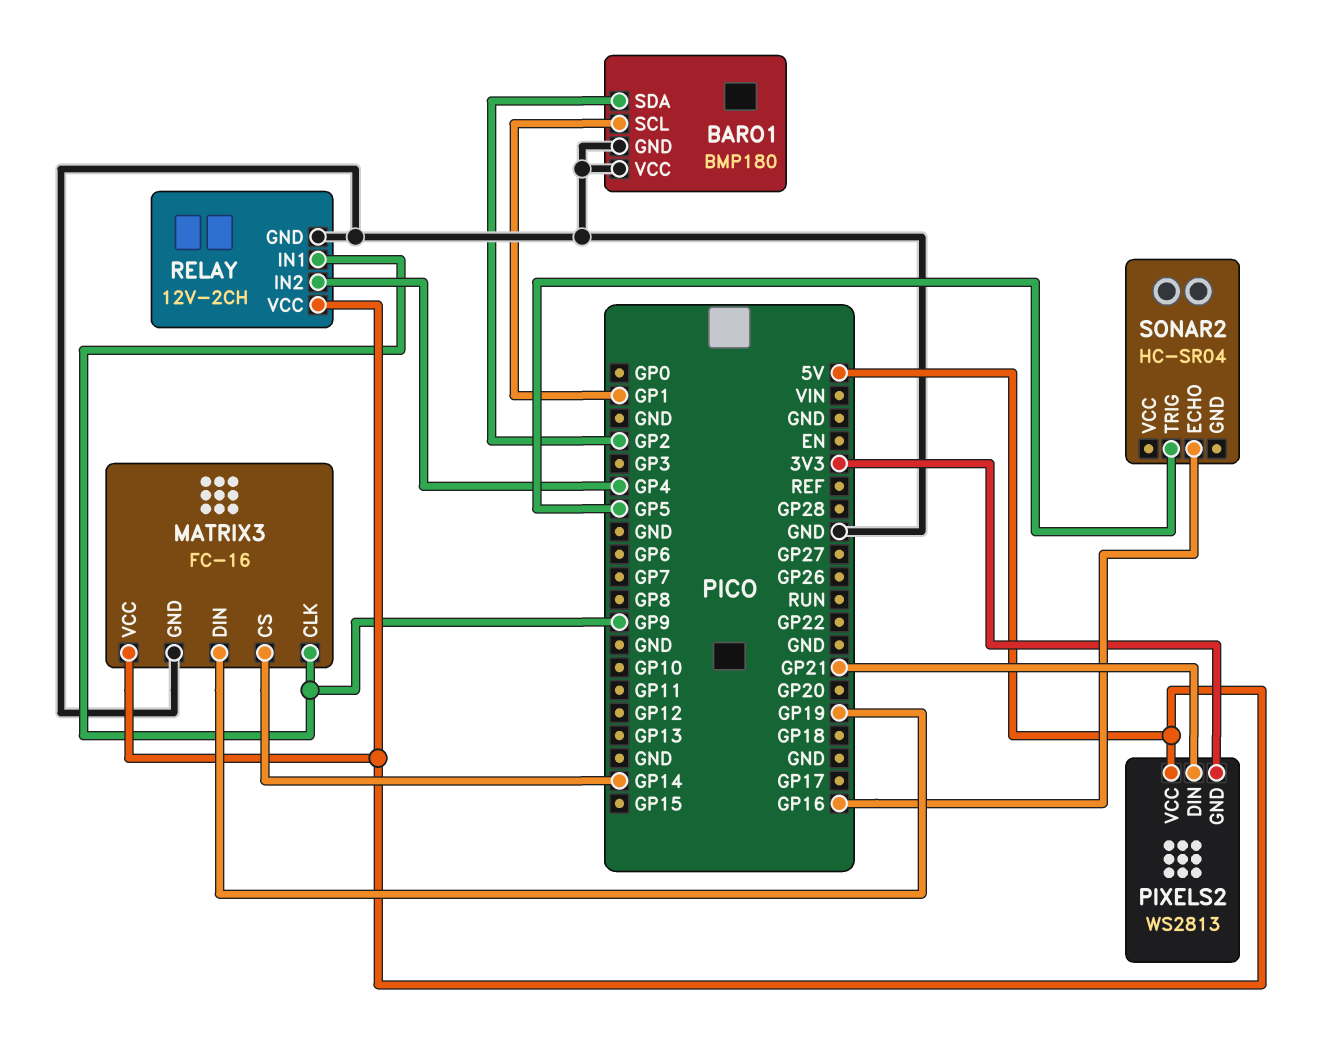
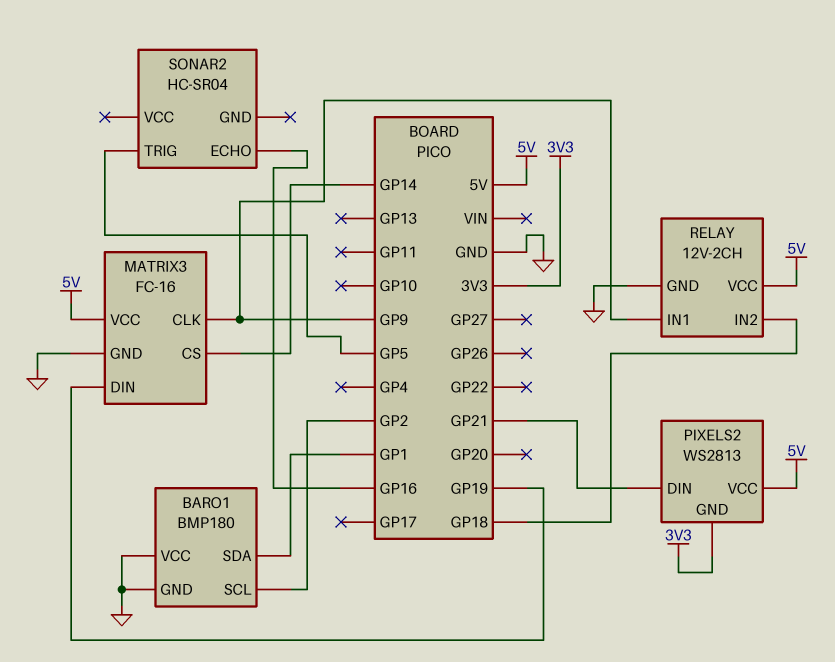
BARO1 pin SCL: GP1 -> GP2
BARO1 pin SDA: GP2 -> GP1
RELAY pin IN2: GP4 -> GP18

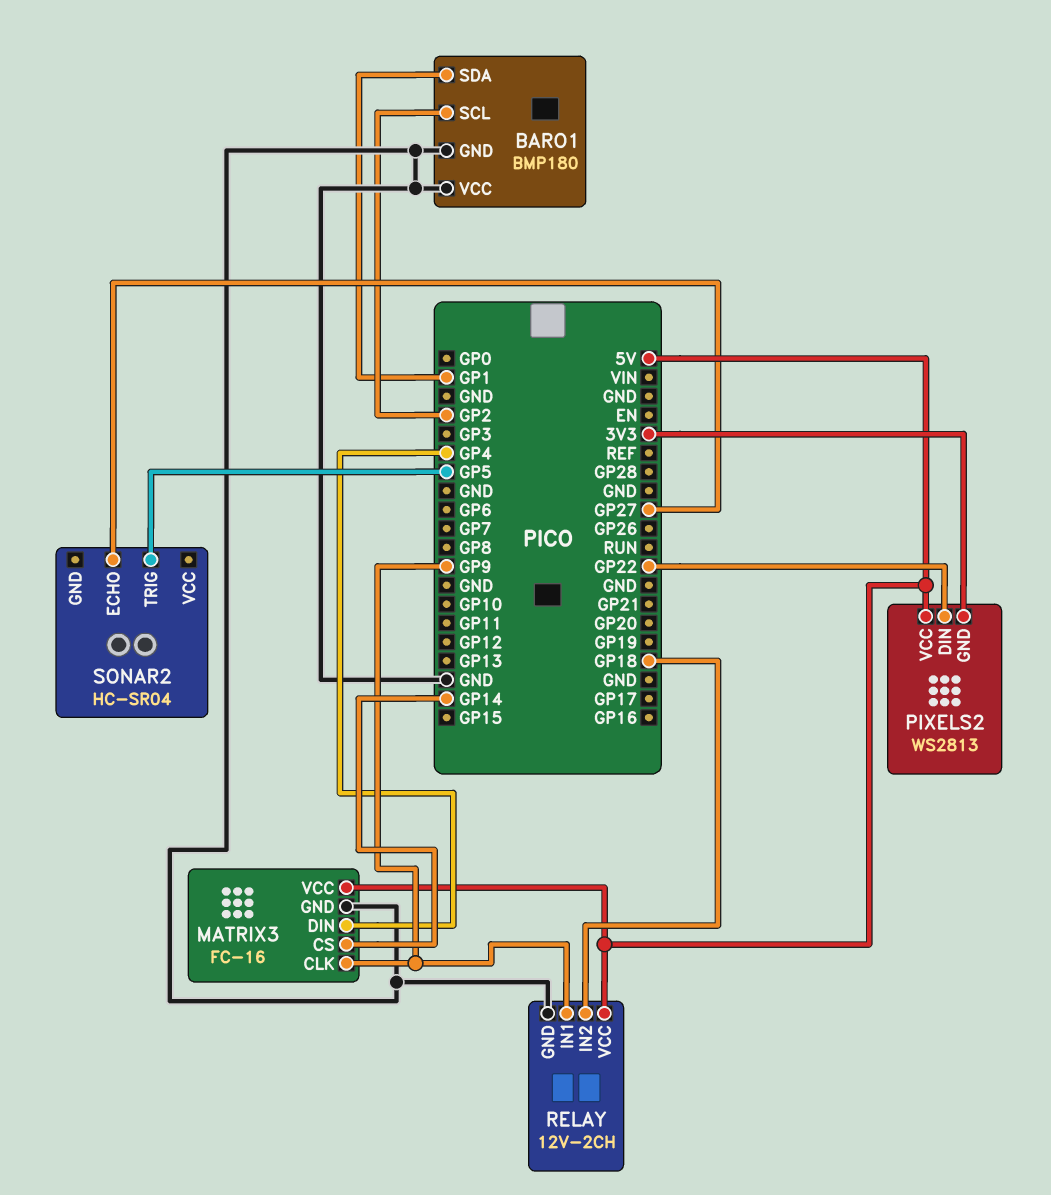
MATRIX3 pin DIN: GP19 -> GP4
PIXELS2 pin DIN: GP21 -> GP22
SONAR2 pin ECHO: GP16 -> GP27

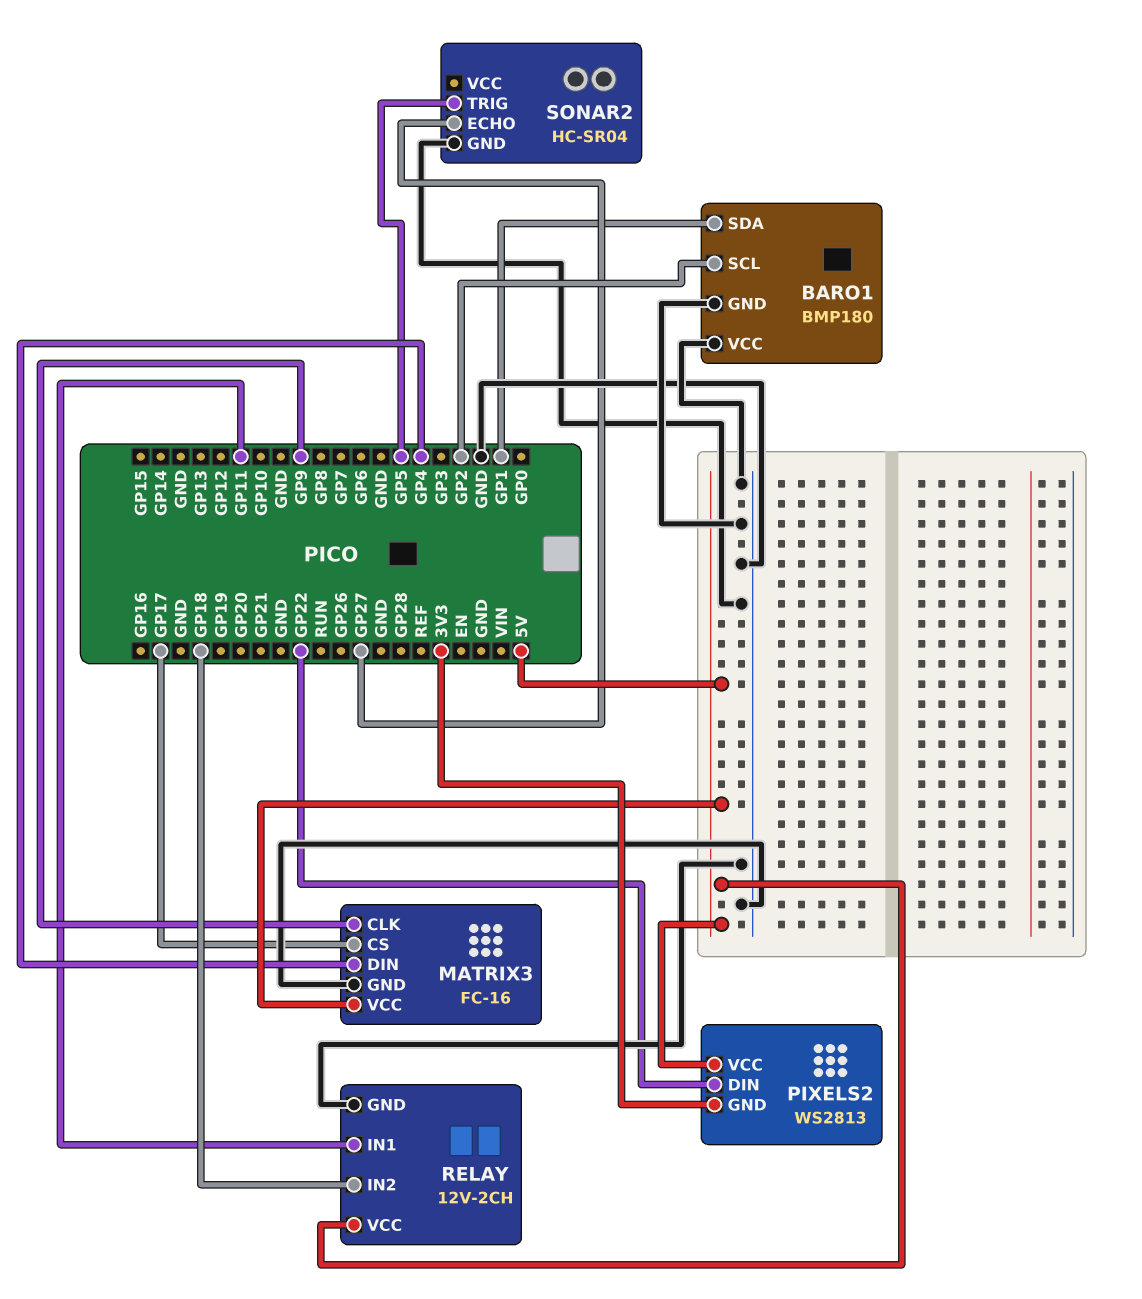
MATRIX3 pin CS: GP14 -> GP17
RELAY pin IN1: GP9 -> GP11
SONAR2 pin GND: none -> GND

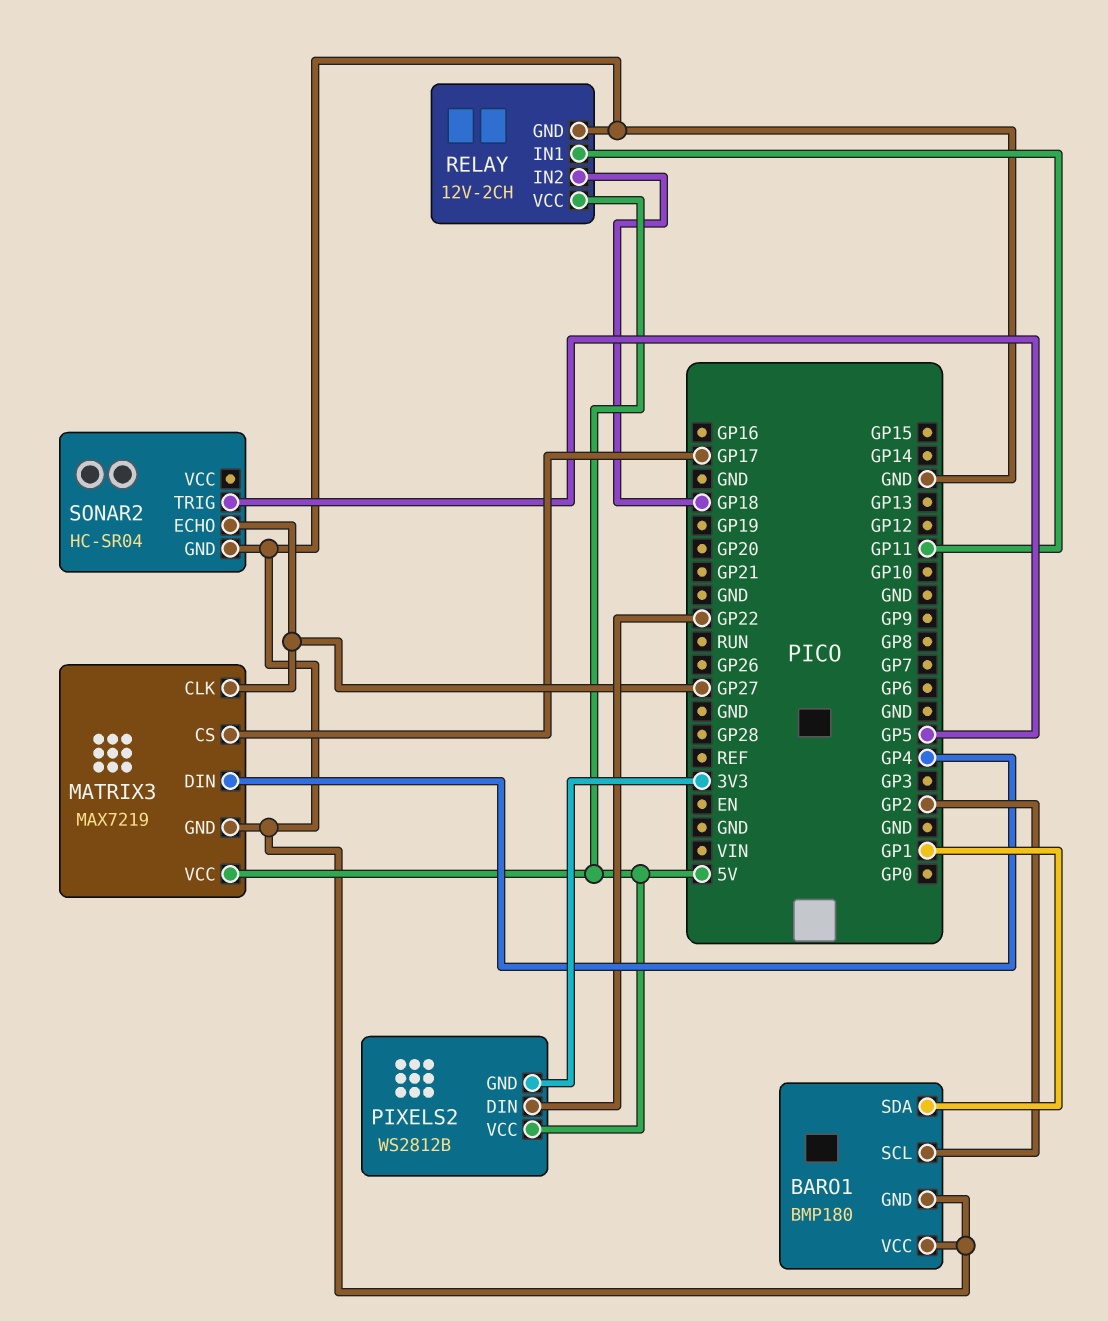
MATRIX3: FC-16 -> MAX7219
MATRIX3 pin CLK: GP9 -> GP27
PIXELS2: WS2813 -> WS2812B

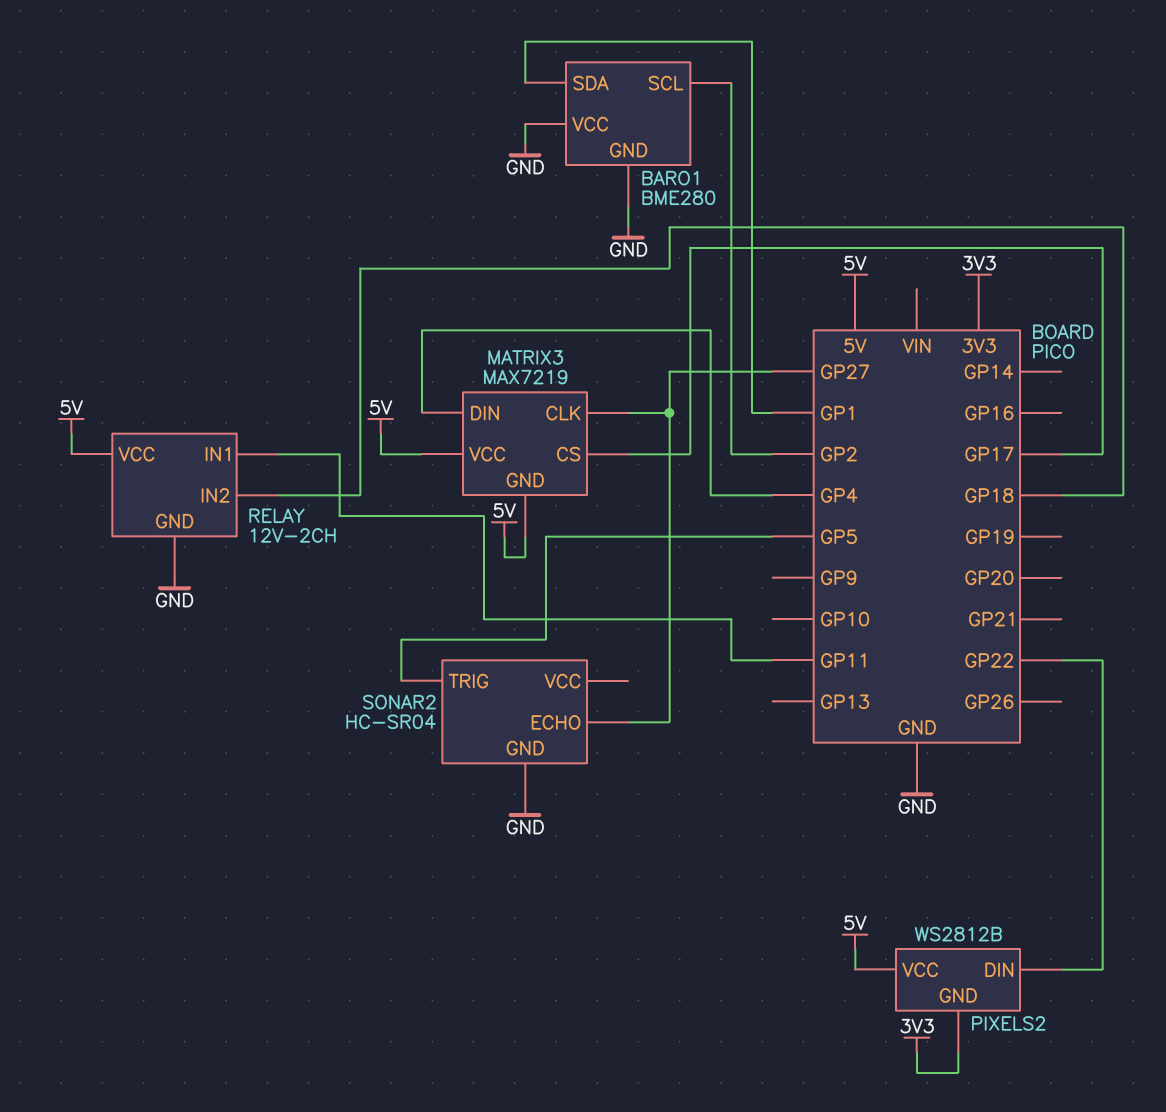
BARO1: BMP180 -> BME280
MATRIX3 pin GND: GND -> 5V

